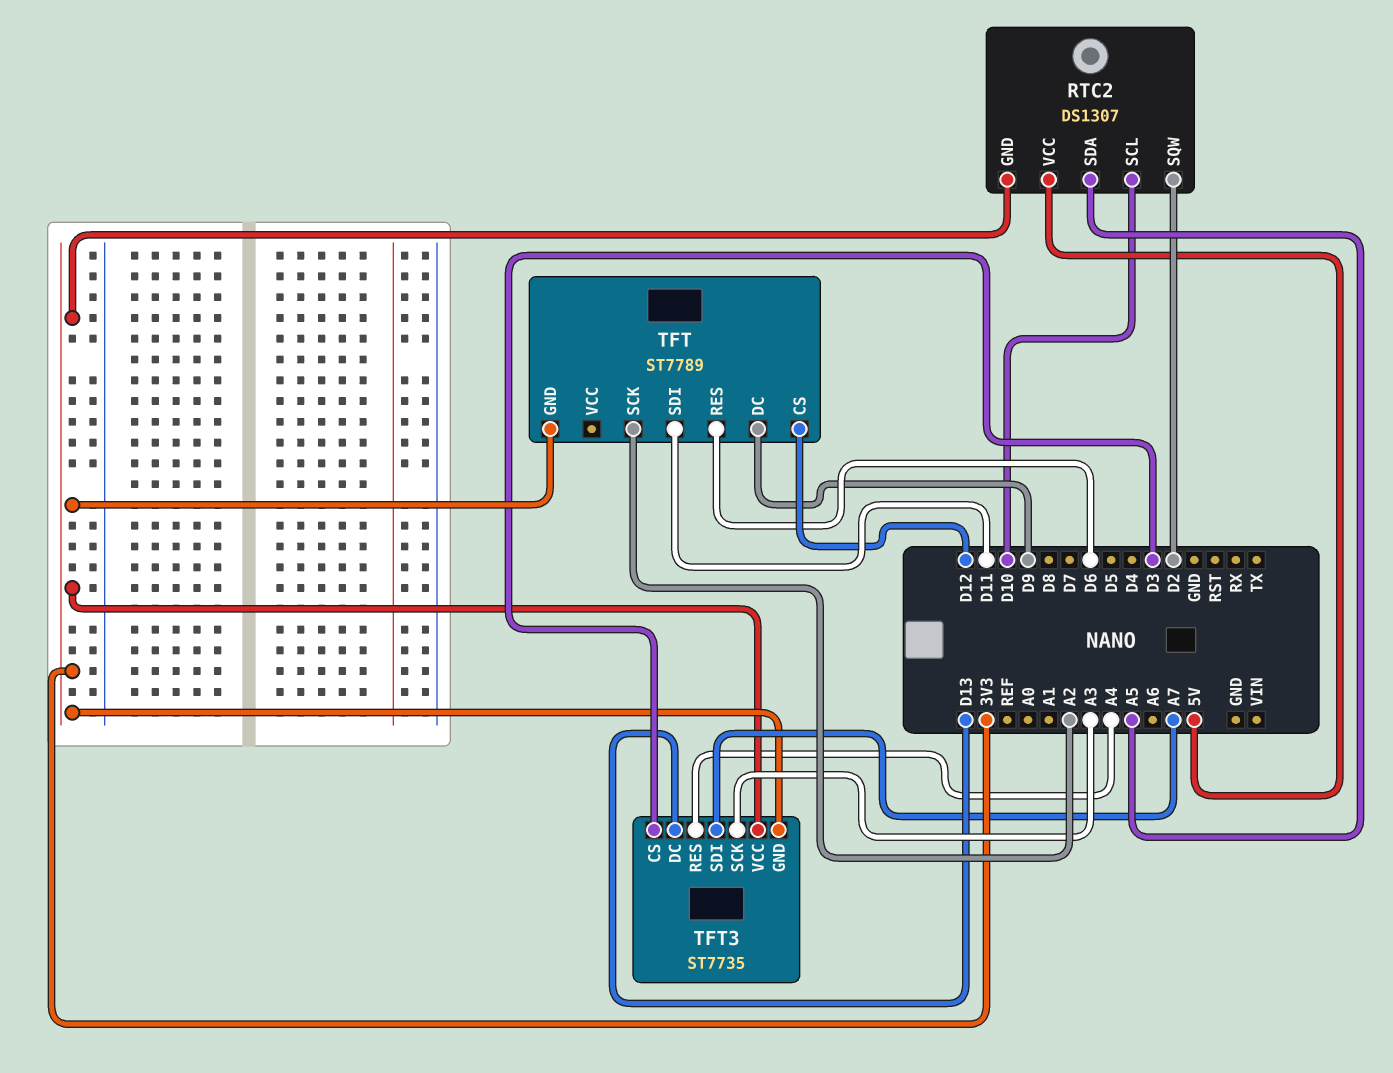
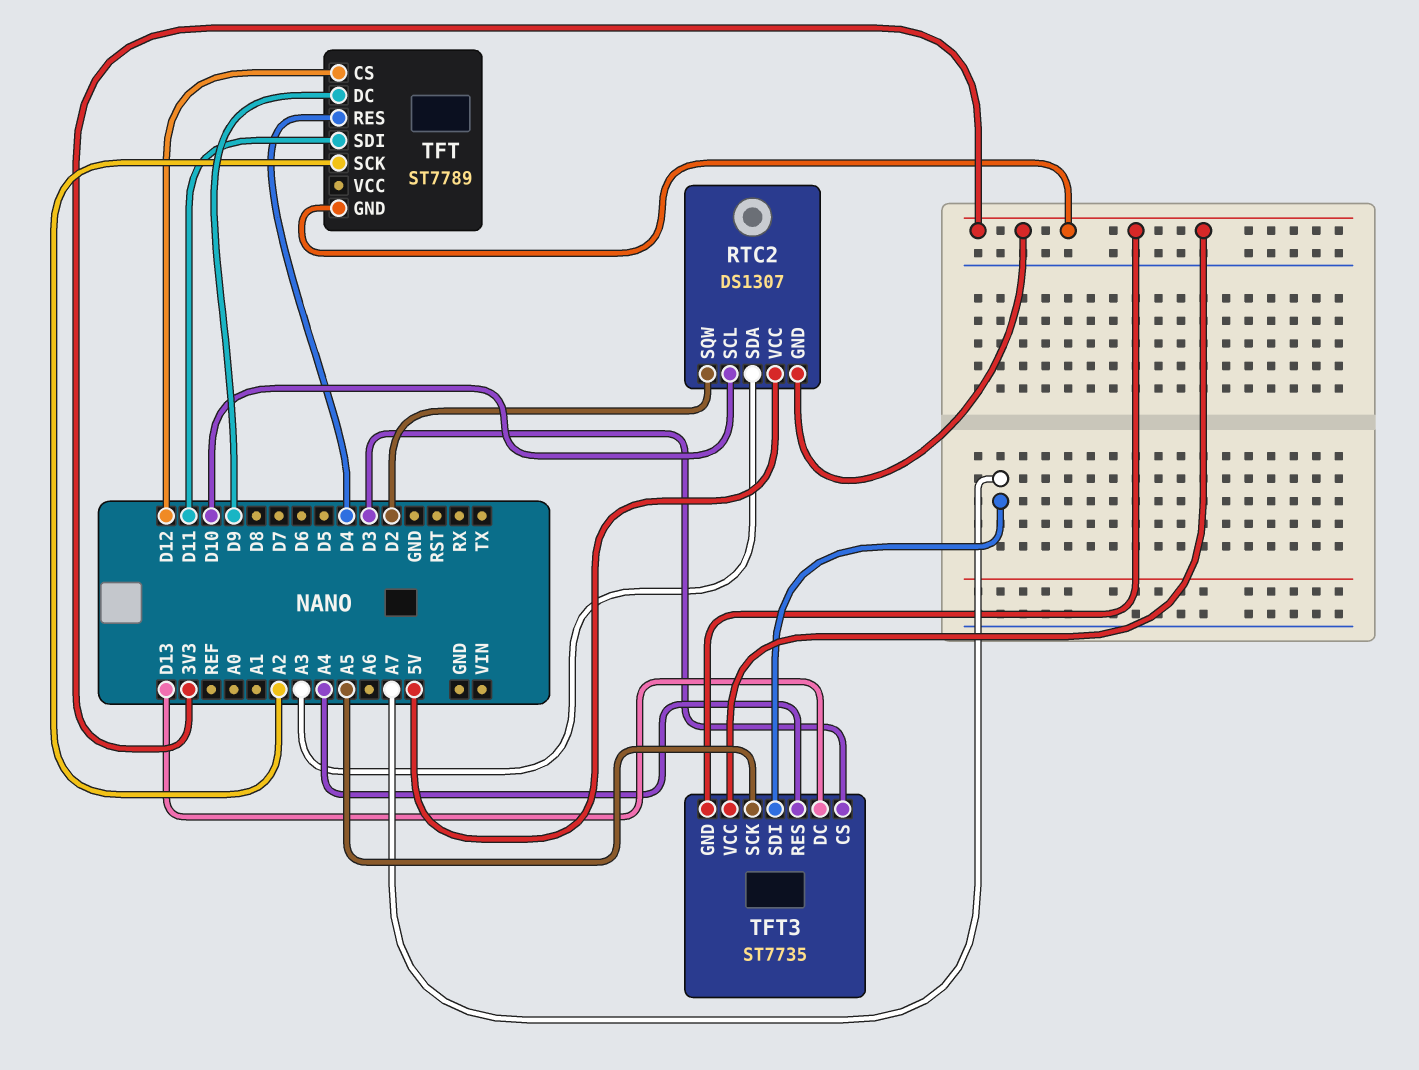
RTC2 pin SDA: A5 -> A3
TFT pin RES: D6 -> D4
TFT3 pin SCK: A3 -> A5

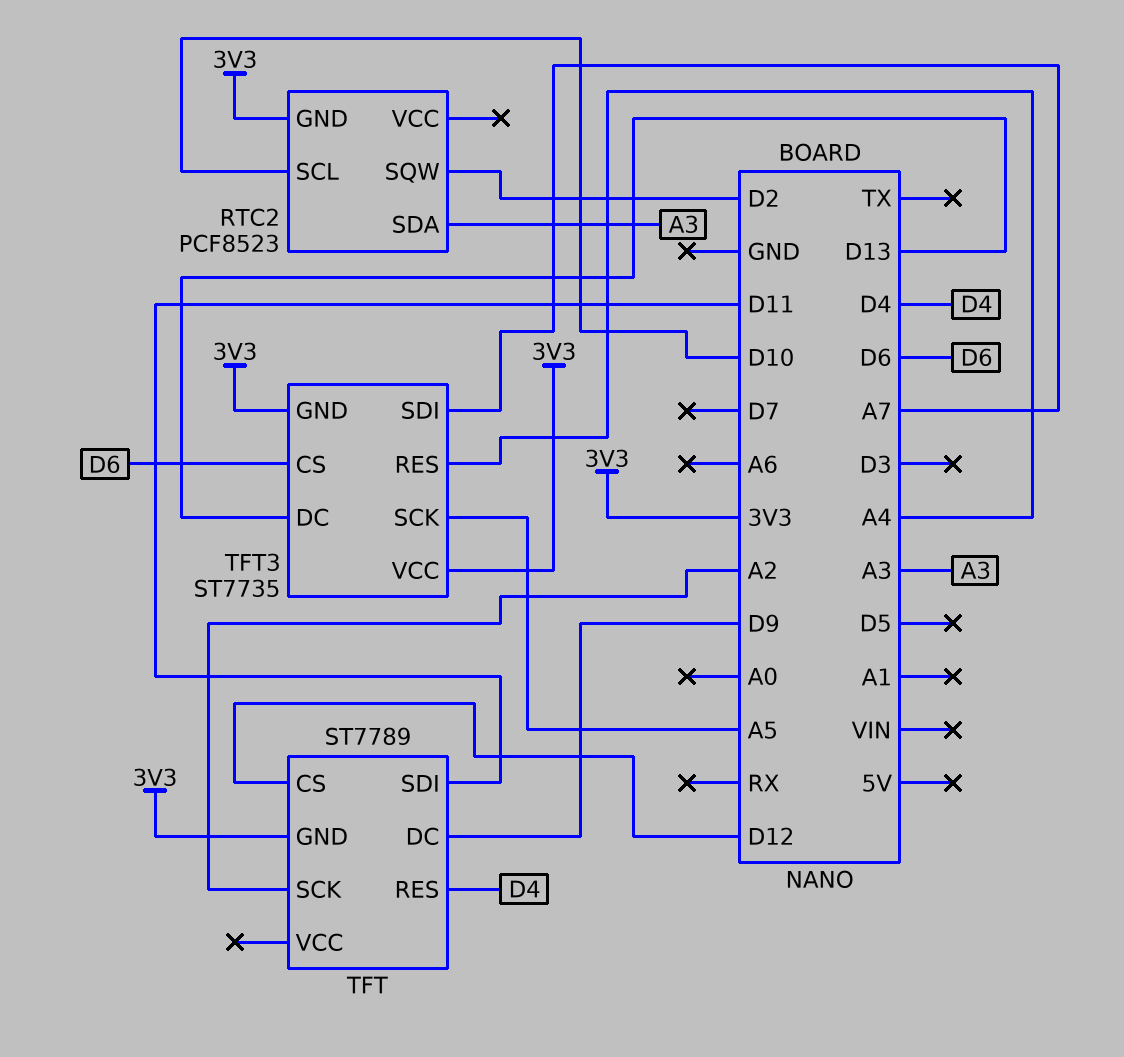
RTC2: DS1307 -> PCF8523
RTC2 pin VCC: 5V -> none
TFT3 pin CS: D3 -> D6

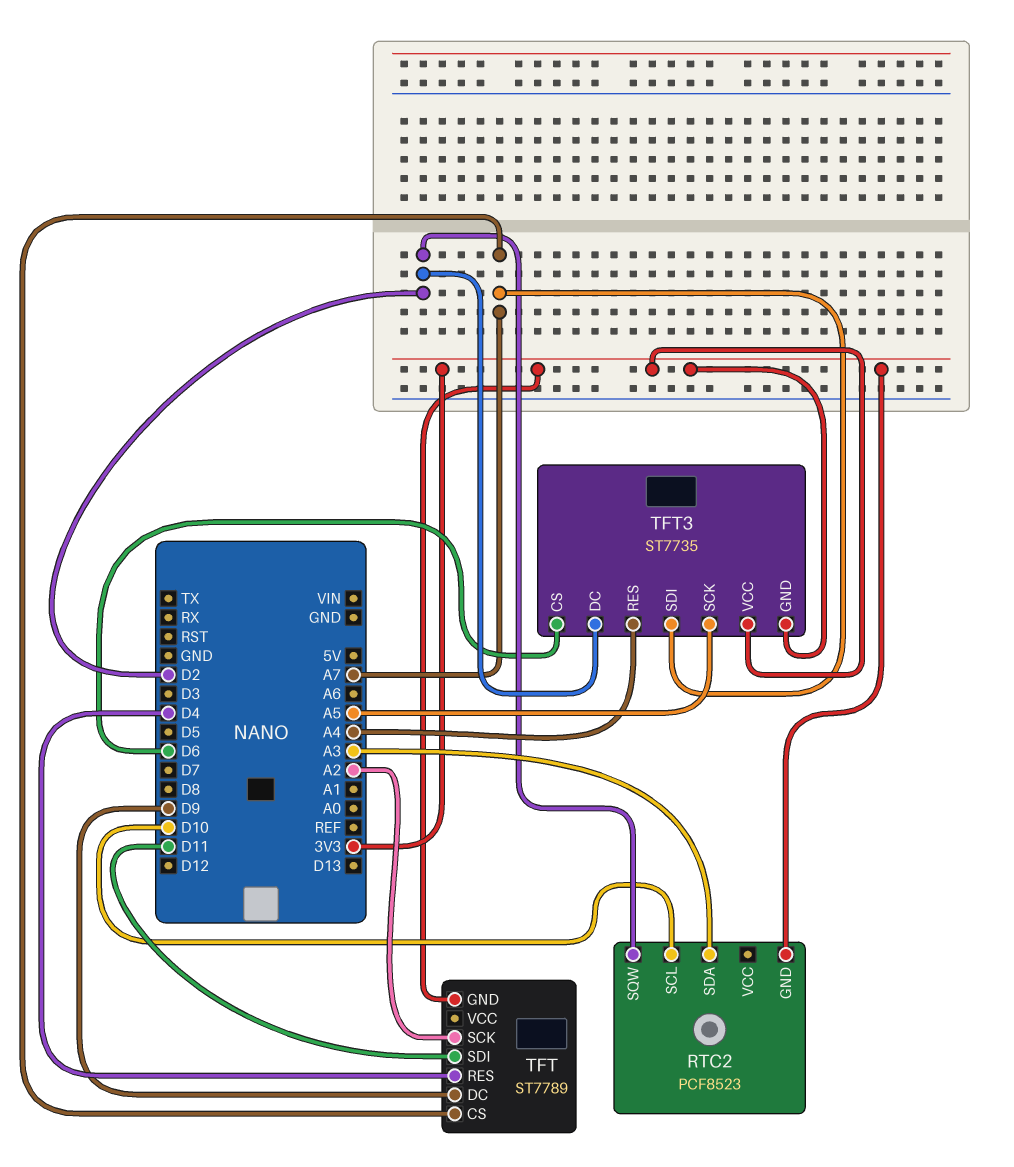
TFT pin CS: D12 -> A7
TFT3 pin DC: D13 -> D2

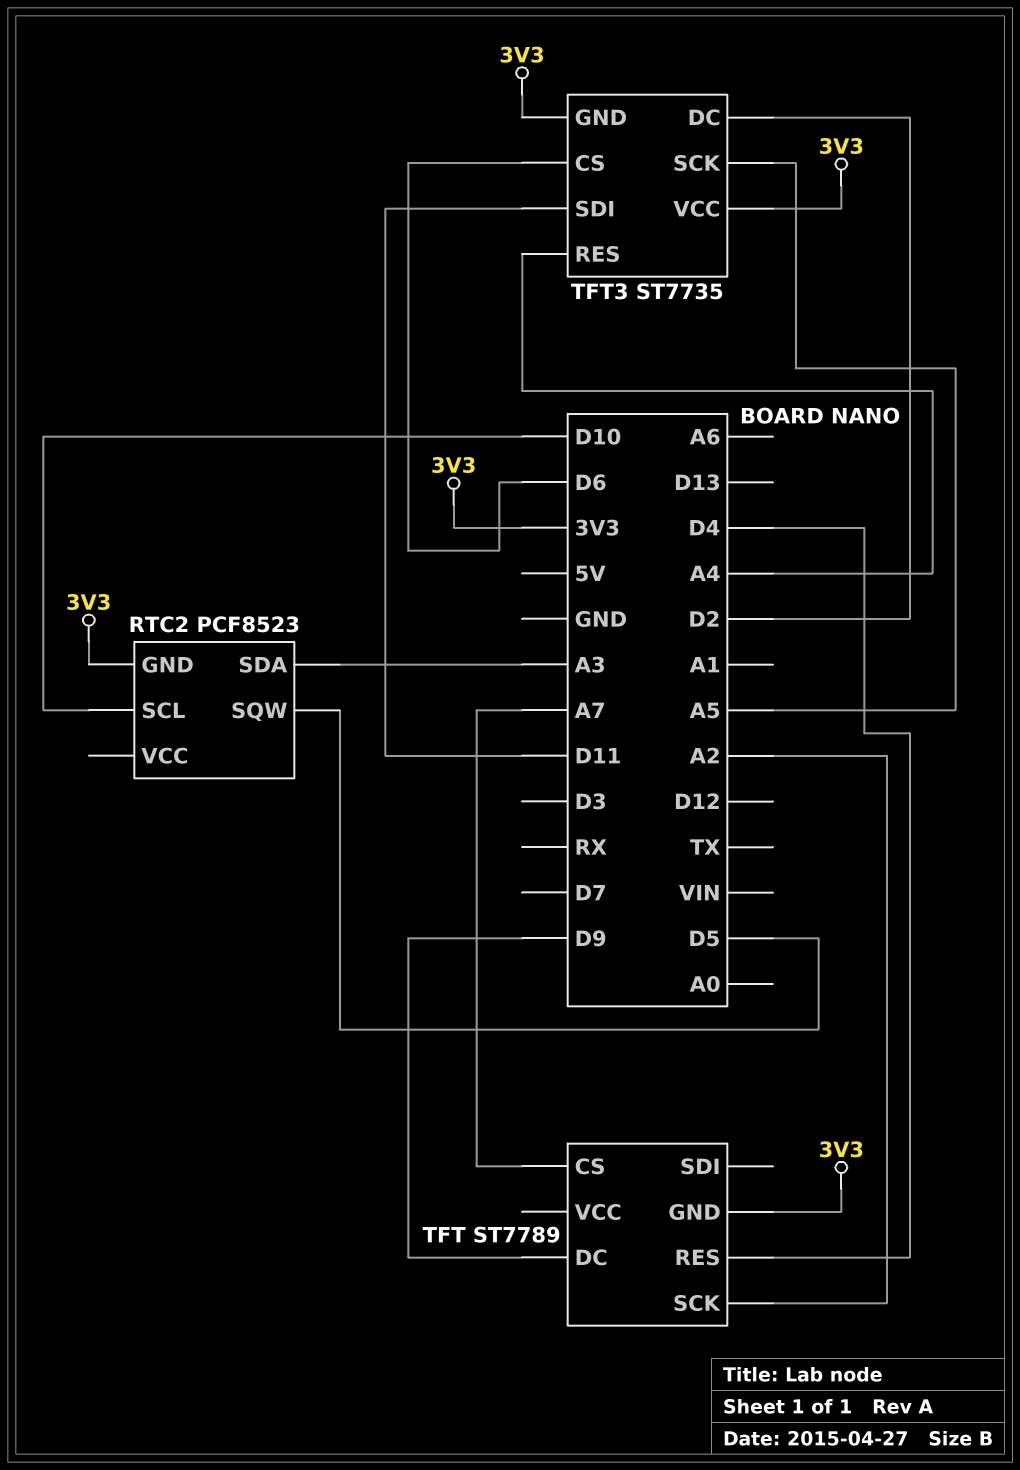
RTC2 pin SQW: D2 -> D5
TFT pin SDI: D11 -> none
TFT3 pin SDI: A7 -> D11

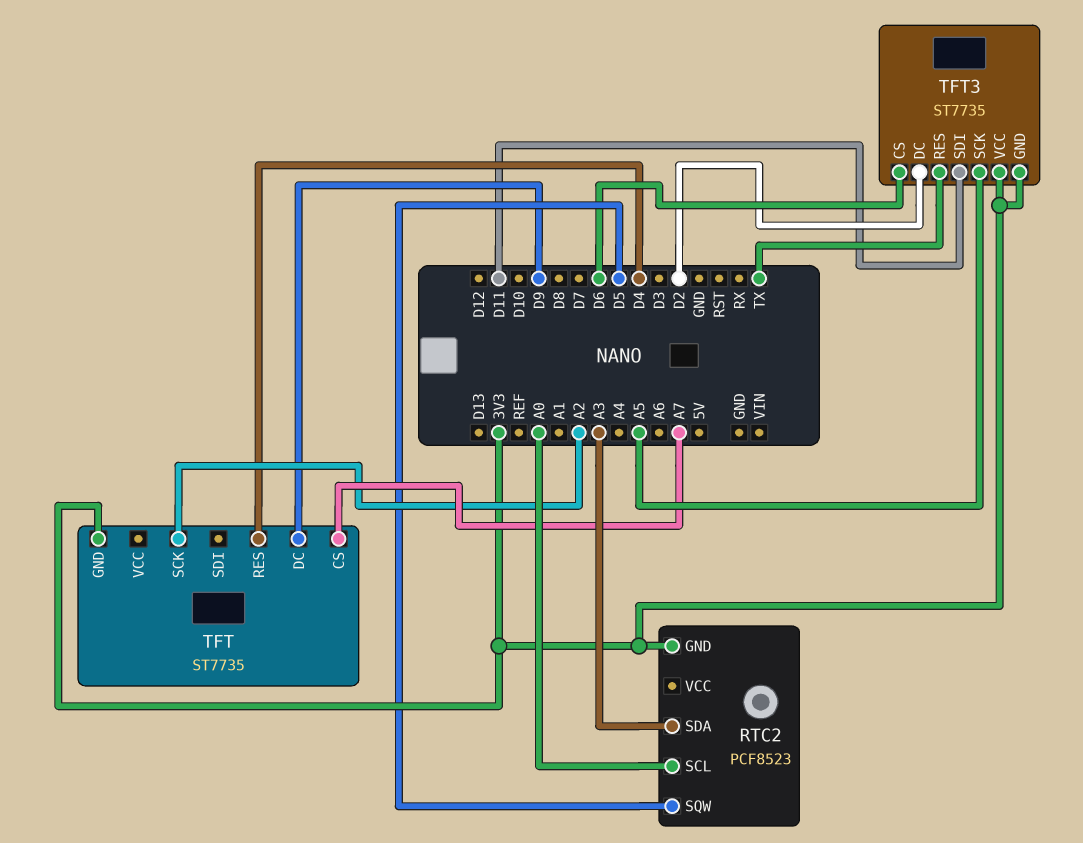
RTC2 pin SCL: D10 -> A0
TFT: ST7789 -> ST7735
TFT3 pin RES: A4 -> TX

